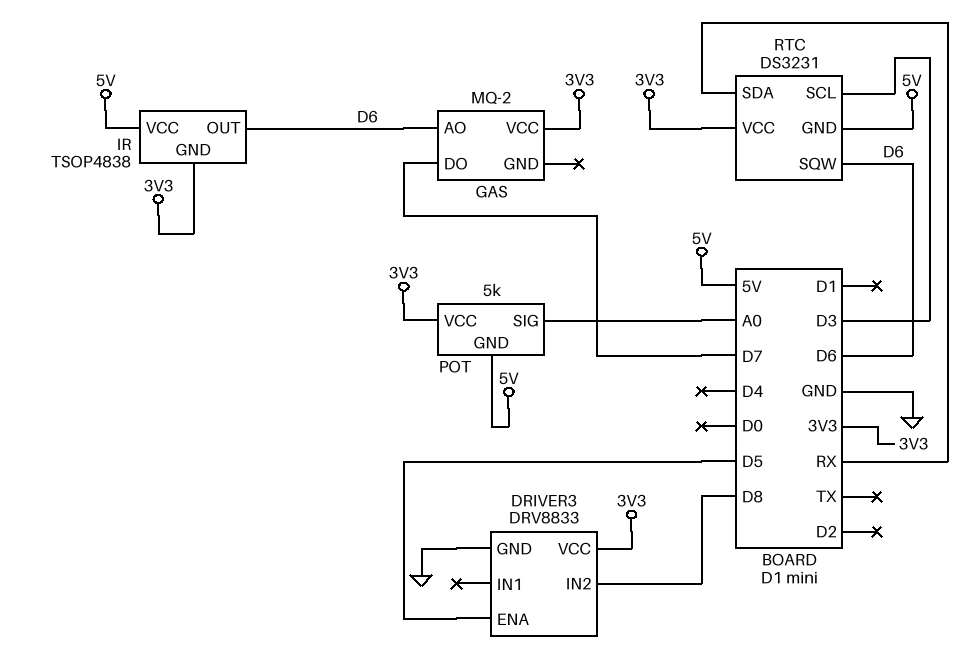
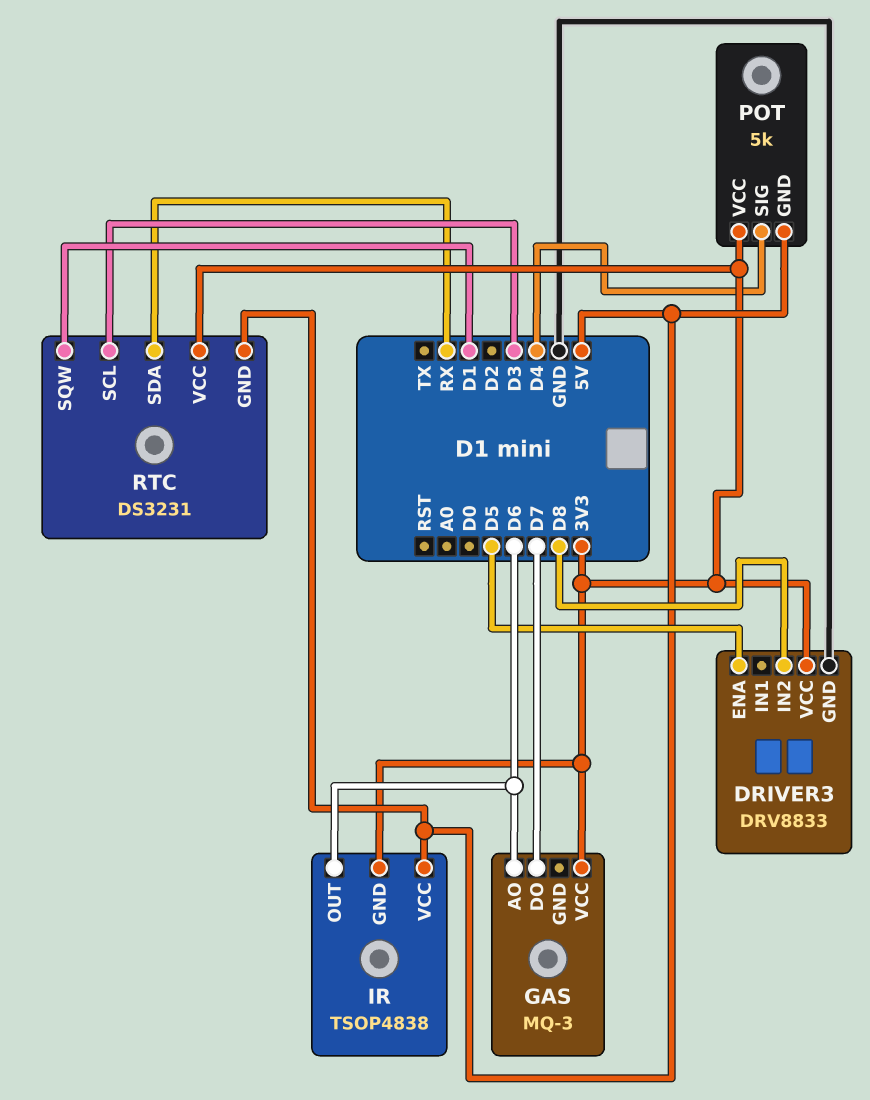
GAS: MQ-2 -> MQ-3
POT pin SIG: A0 -> D4
RTC pin SQW: D6 -> D1

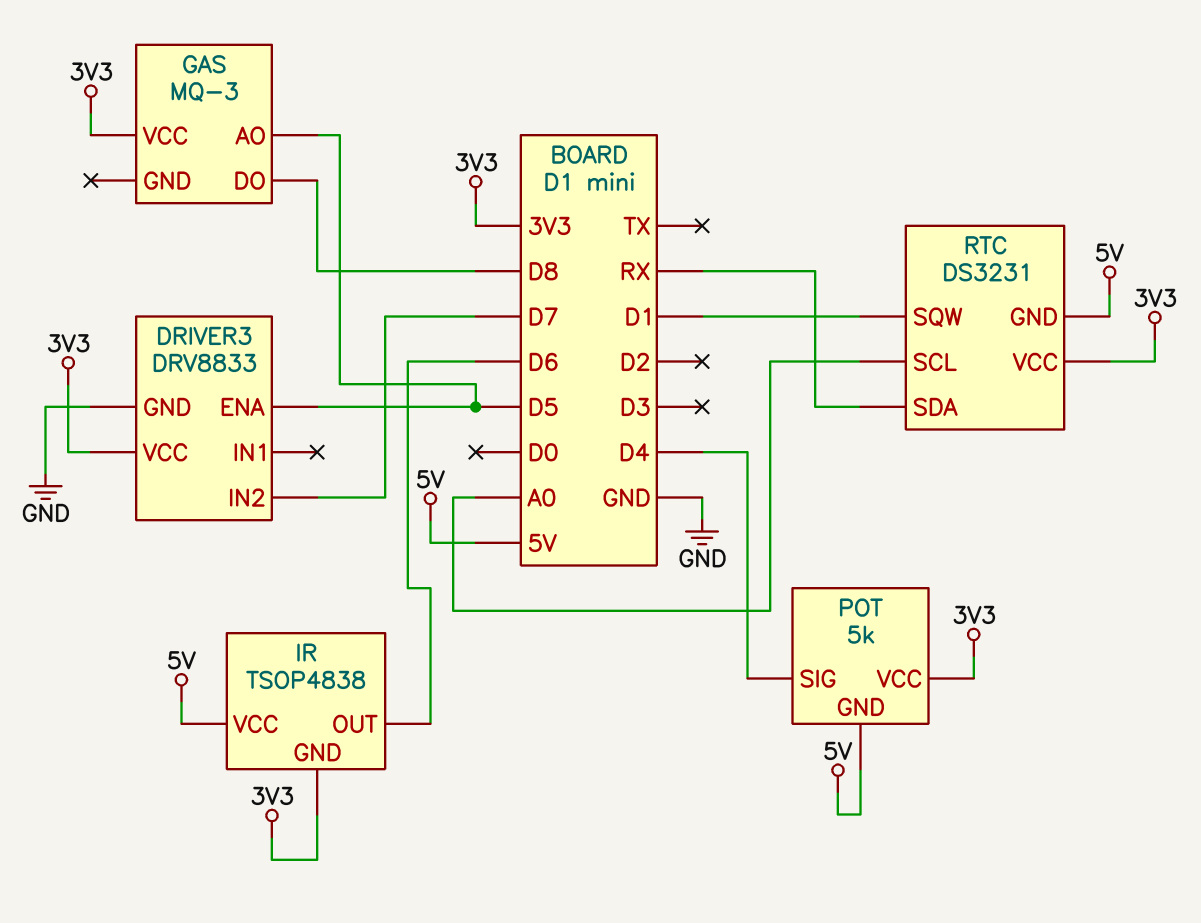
DRIVER3 pin IN2: D8 -> D7
GAS pin AO: D6 -> D5
GAS pin DO: D7 -> D8
RTC pin SCL: D3 -> A0

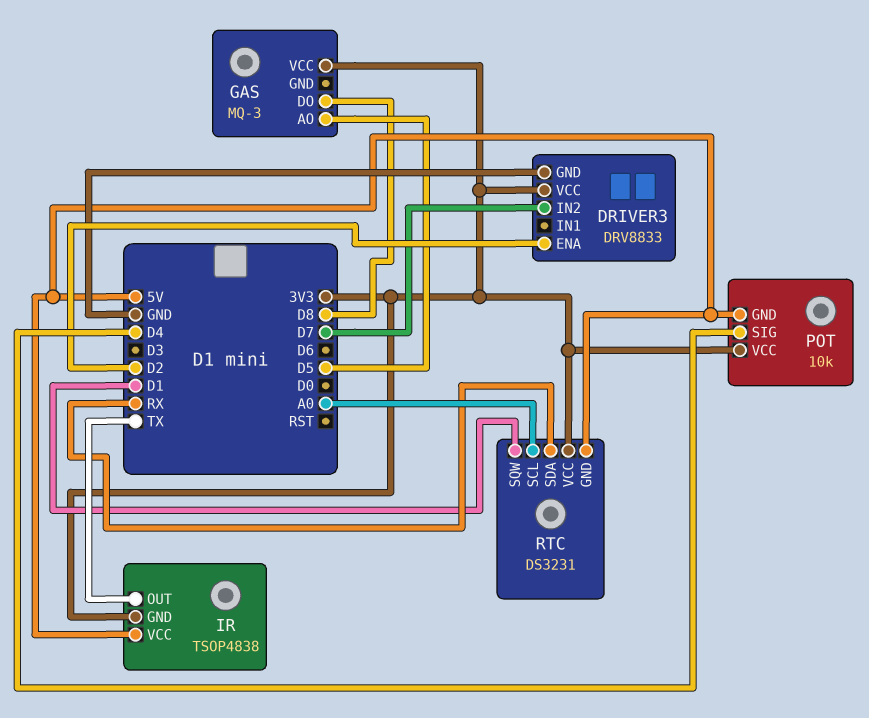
DRIVER3 pin ENA: D5 -> D2
IR pin OUT: D6 -> TX
POT: 5k -> 10k

